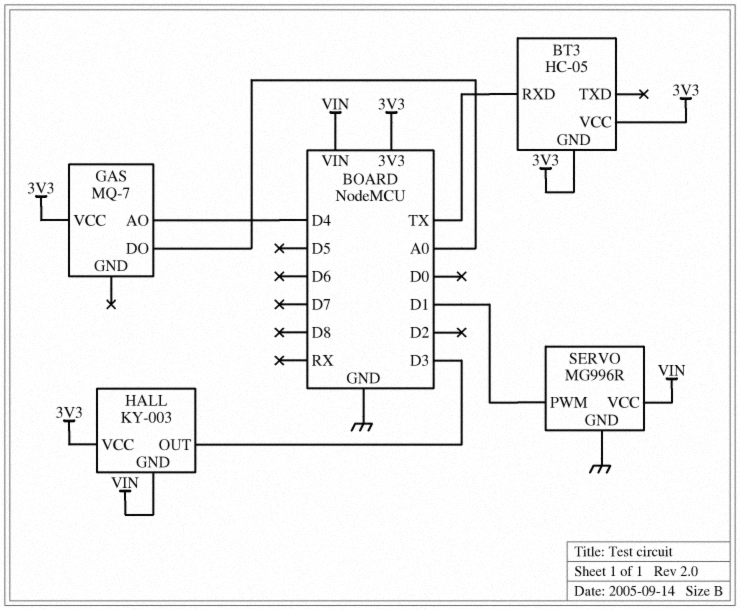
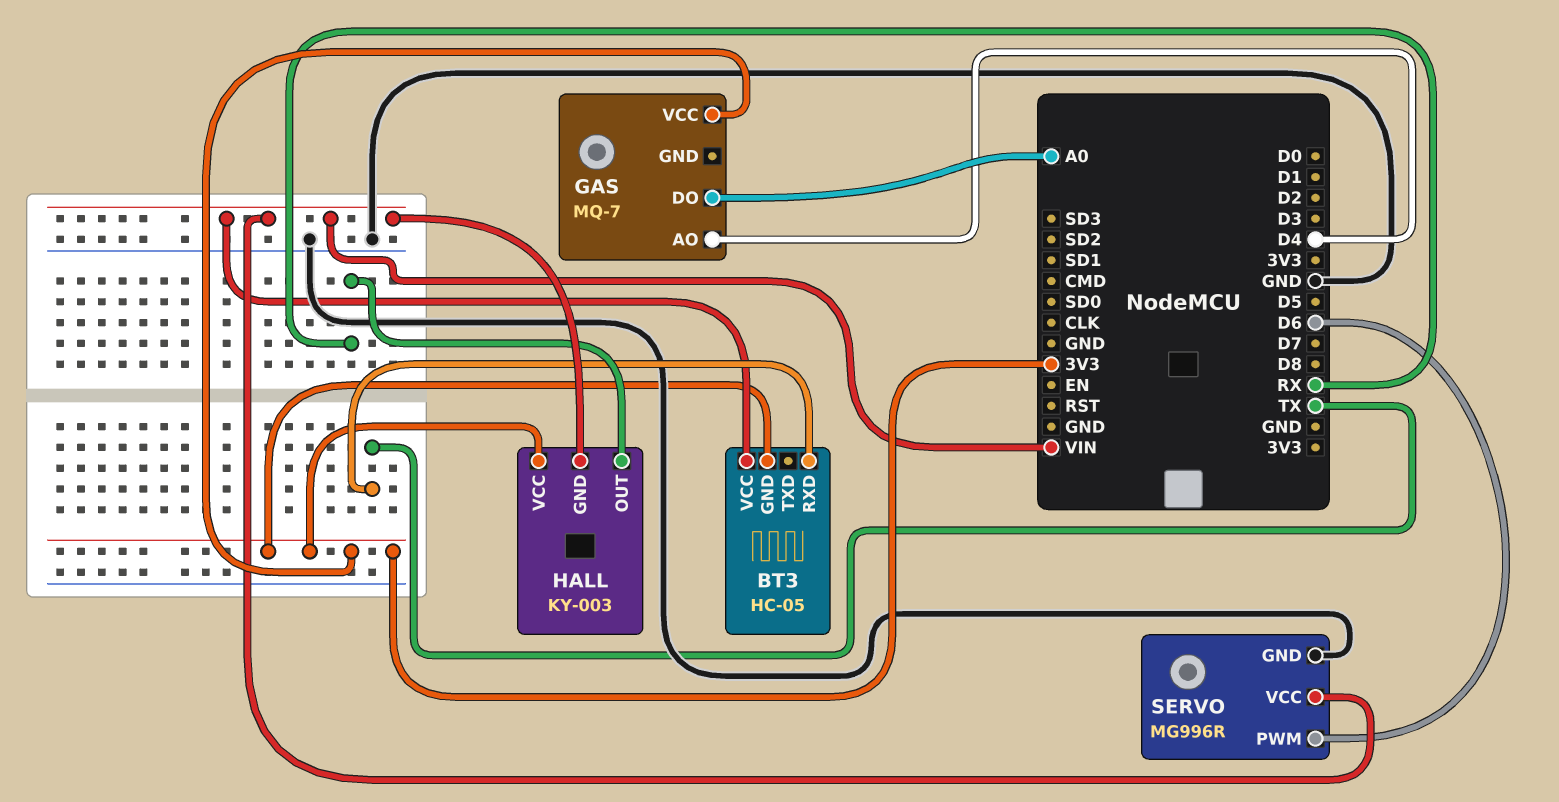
BT3 pin VCC: 3V3 -> VIN
HALL pin OUT: D3 -> RX
SERVO pin PWM: D1 -> D6

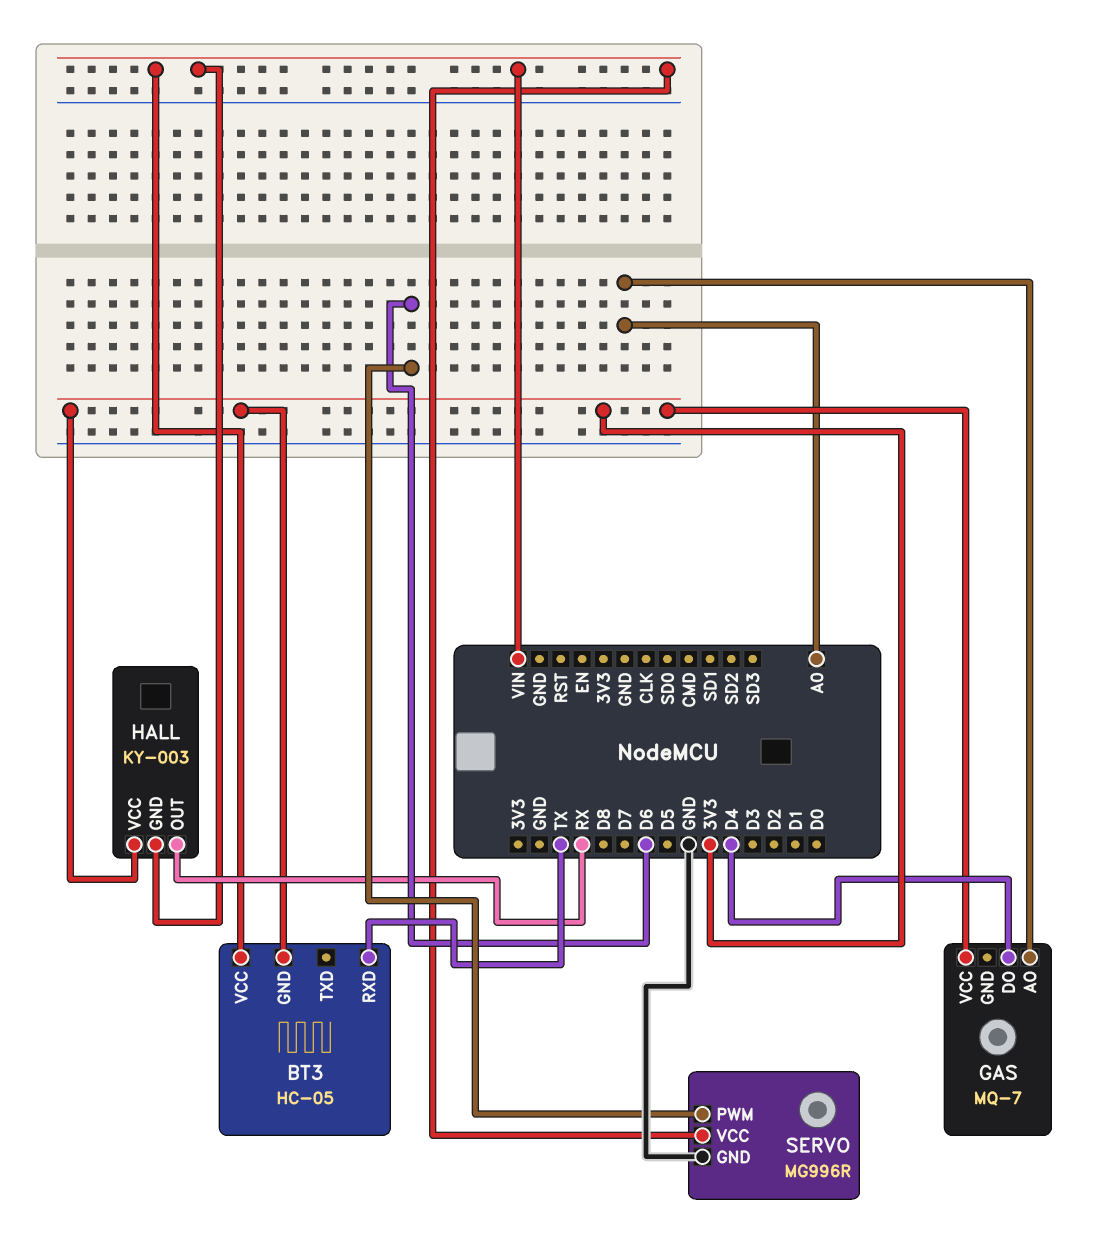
GAS pin AO: D4 -> A0
GAS pin DO: A0 -> D4

